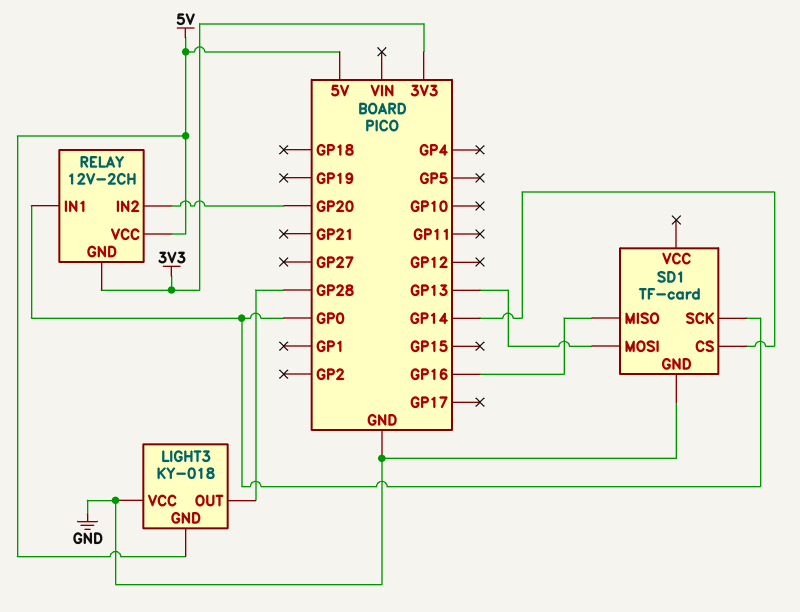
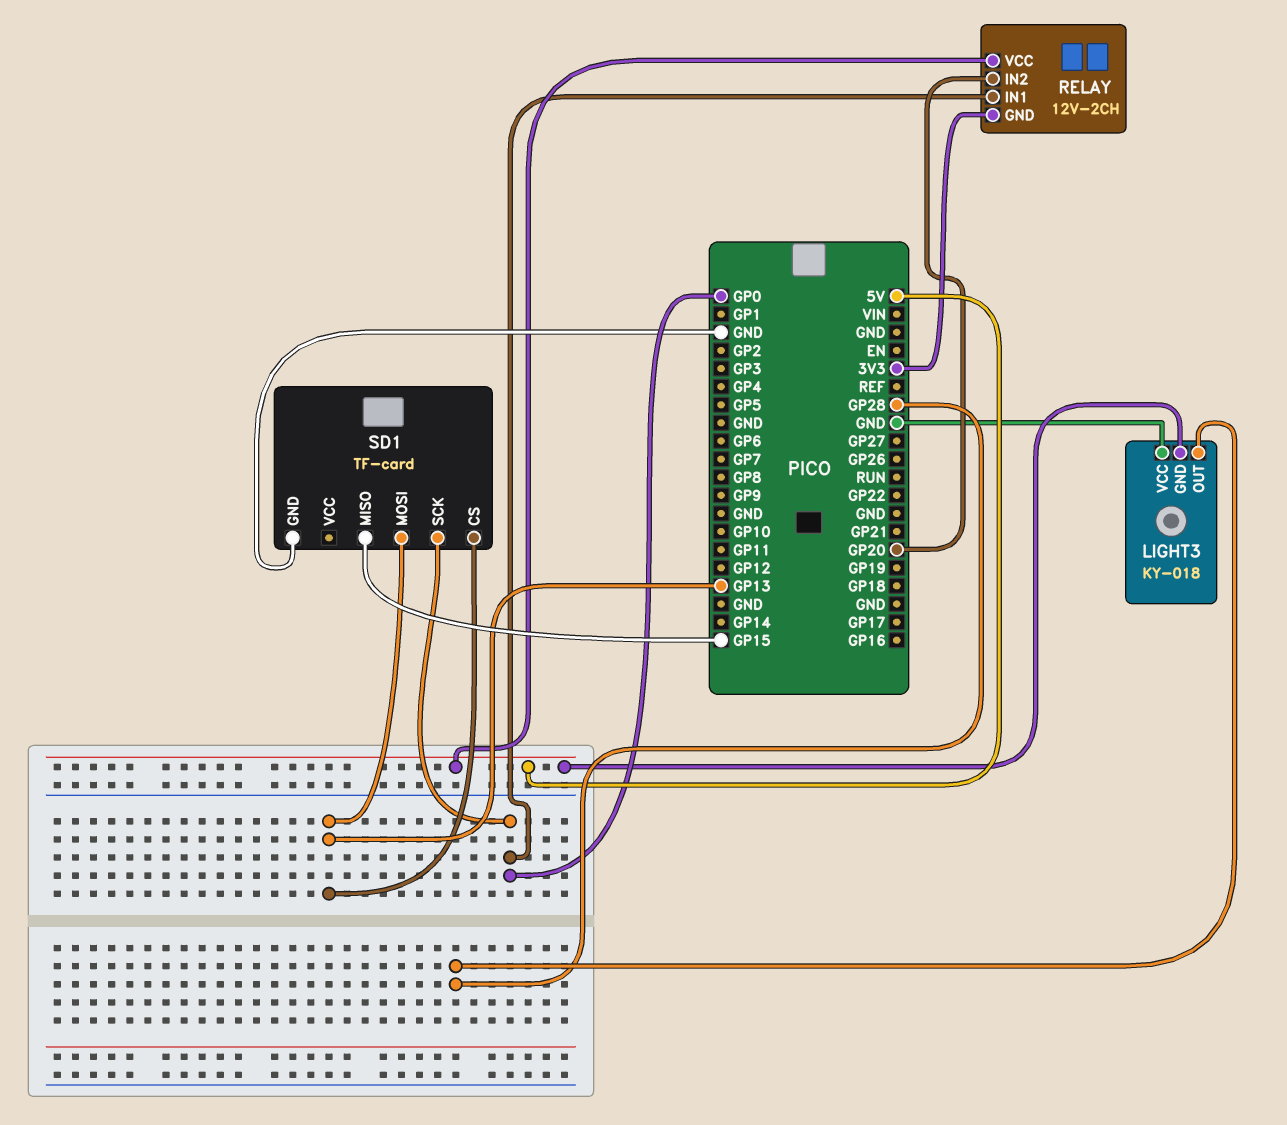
SD1 pin CS: GP14 -> GP13
SD1 pin MISO: GP16 -> GP15

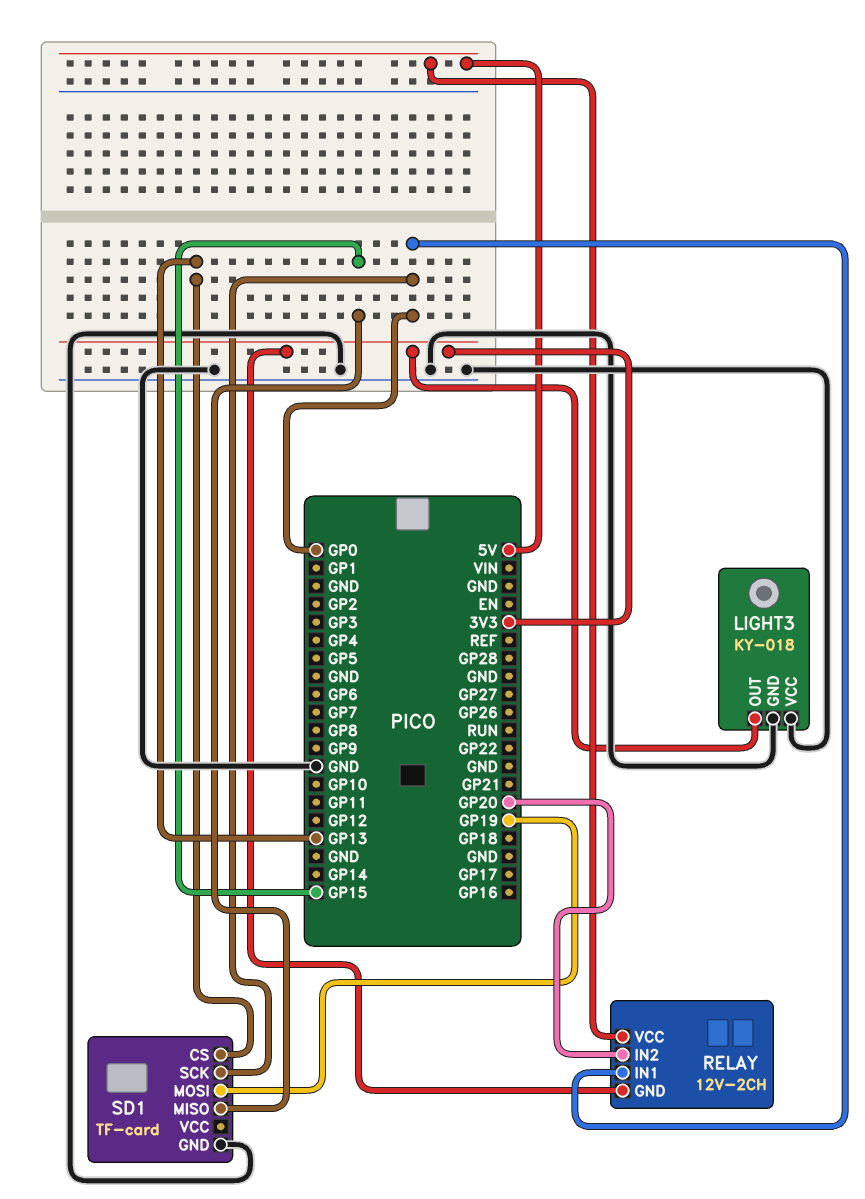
LIGHT3 pin GND: 5V -> GND
LIGHT3 pin OUT: GP28 -> 3V3
SD1 pin MOSI: GP13 -> GP19

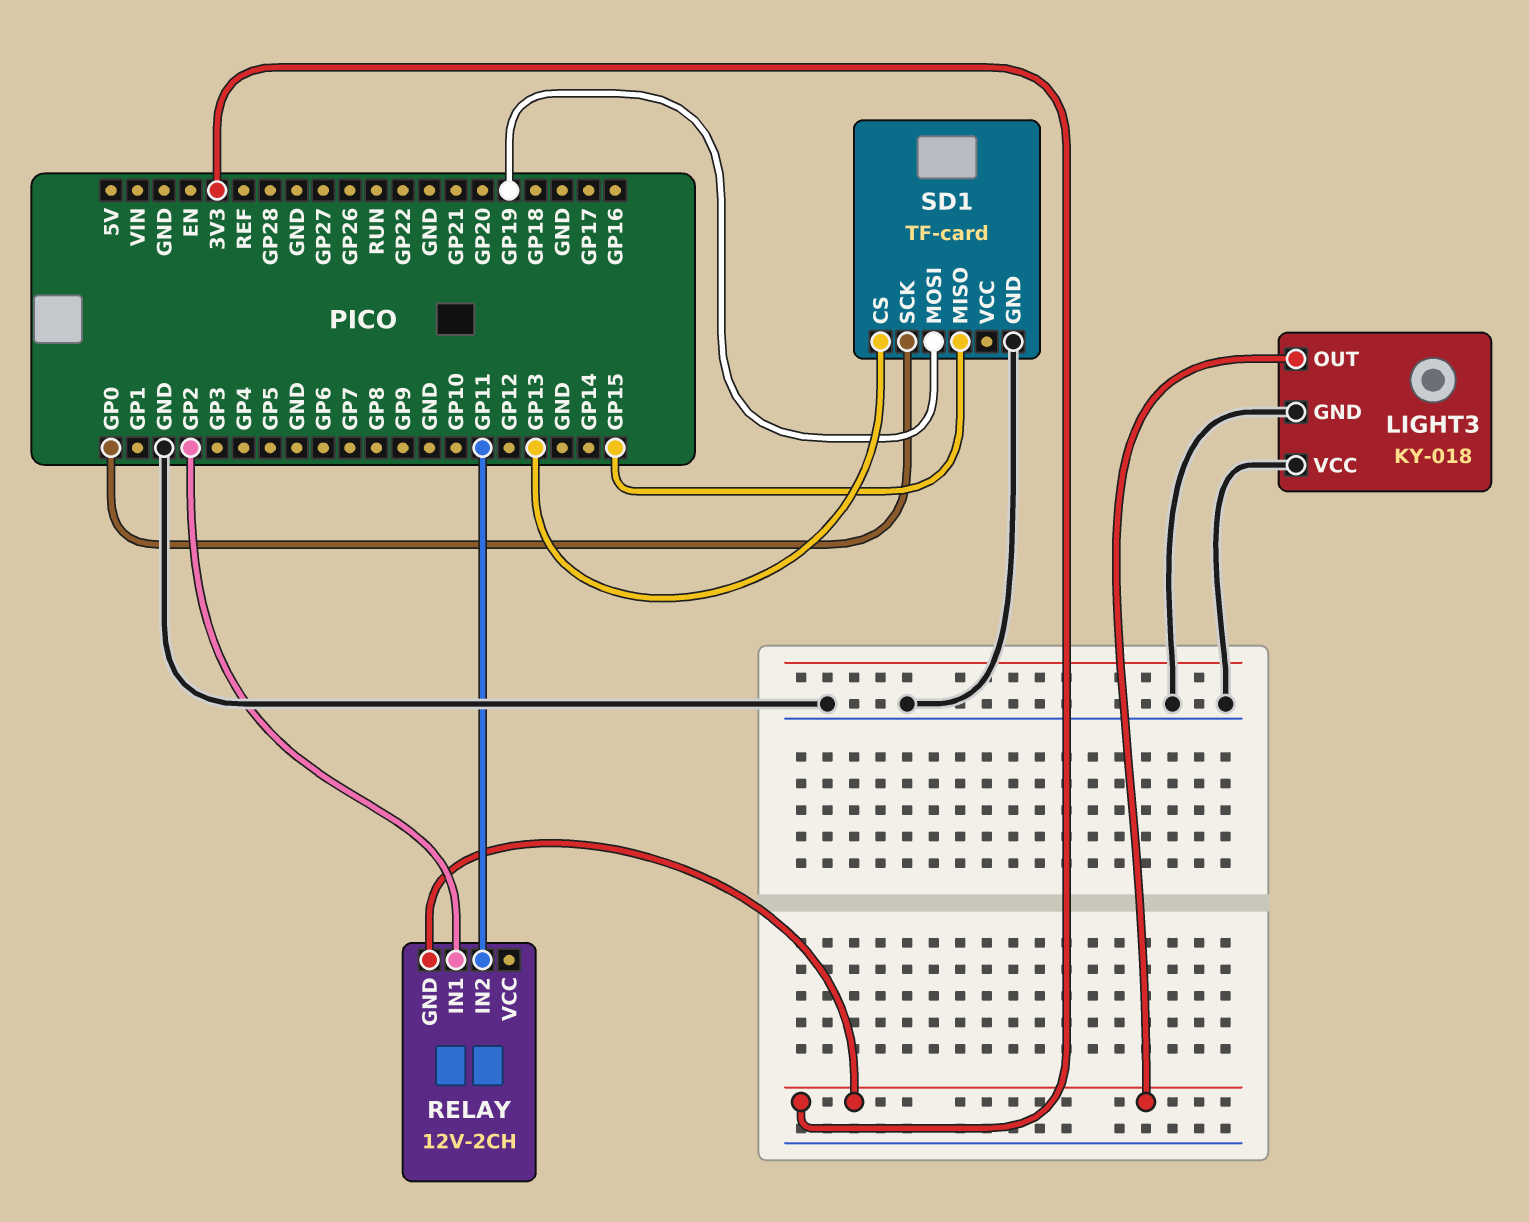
RELAY pin IN1: GP0 -> GP2
RELAY pin IN2: GP20 -> GP11
RELAY pin VCC: 5V -> none

